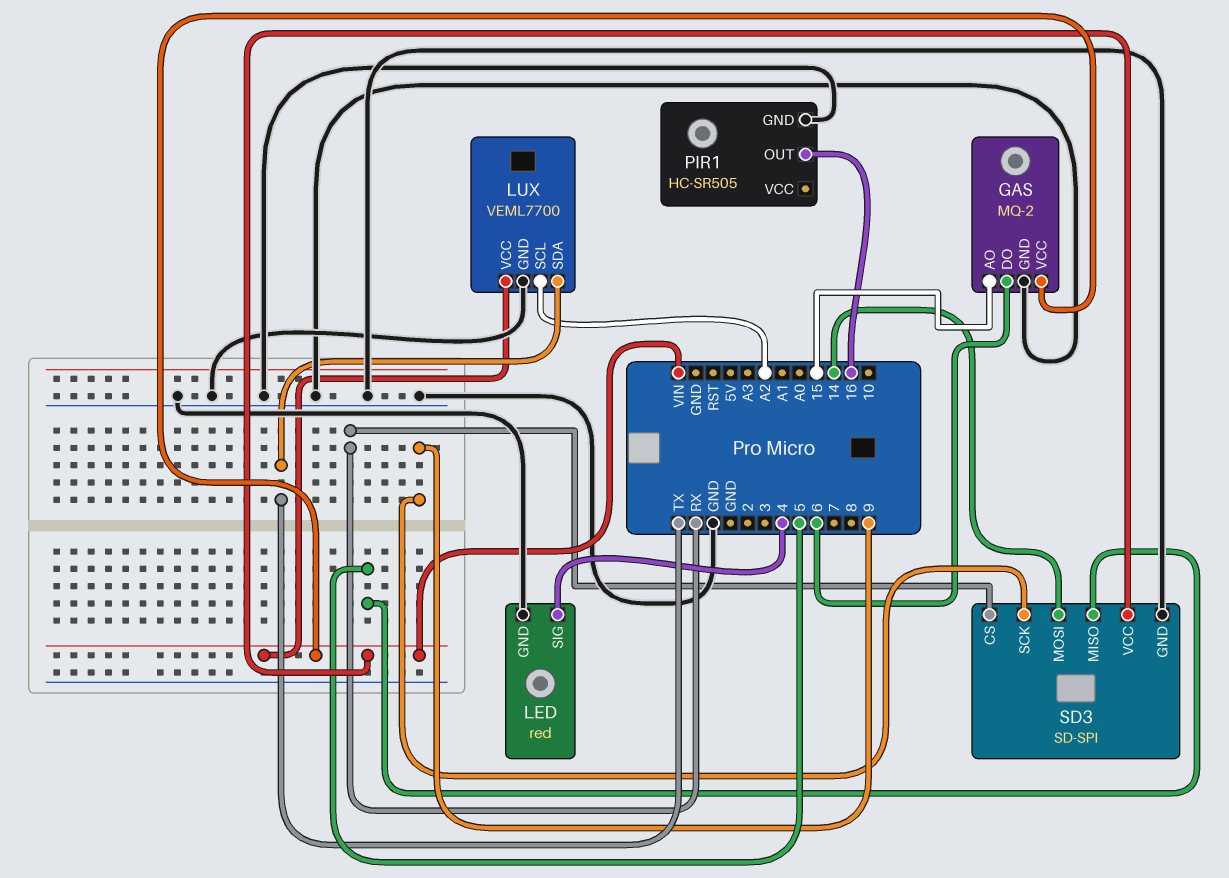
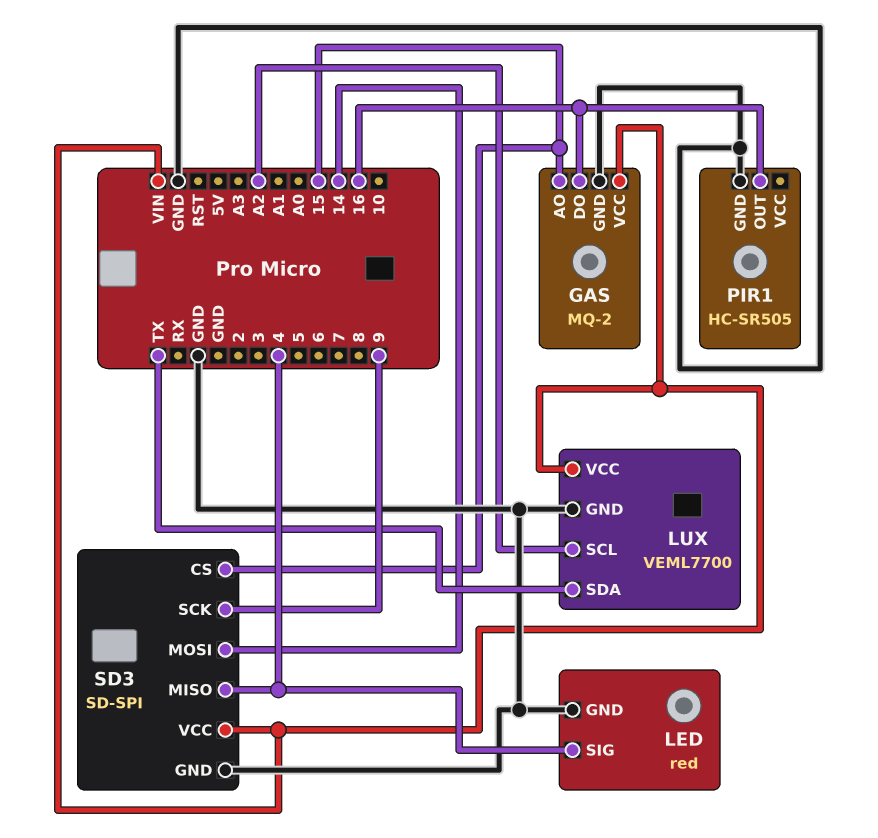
GAS pin DO: 6 -> 16
SD3 pin CS: RX -> 15
SD3 pin MISO: 5 -> 4

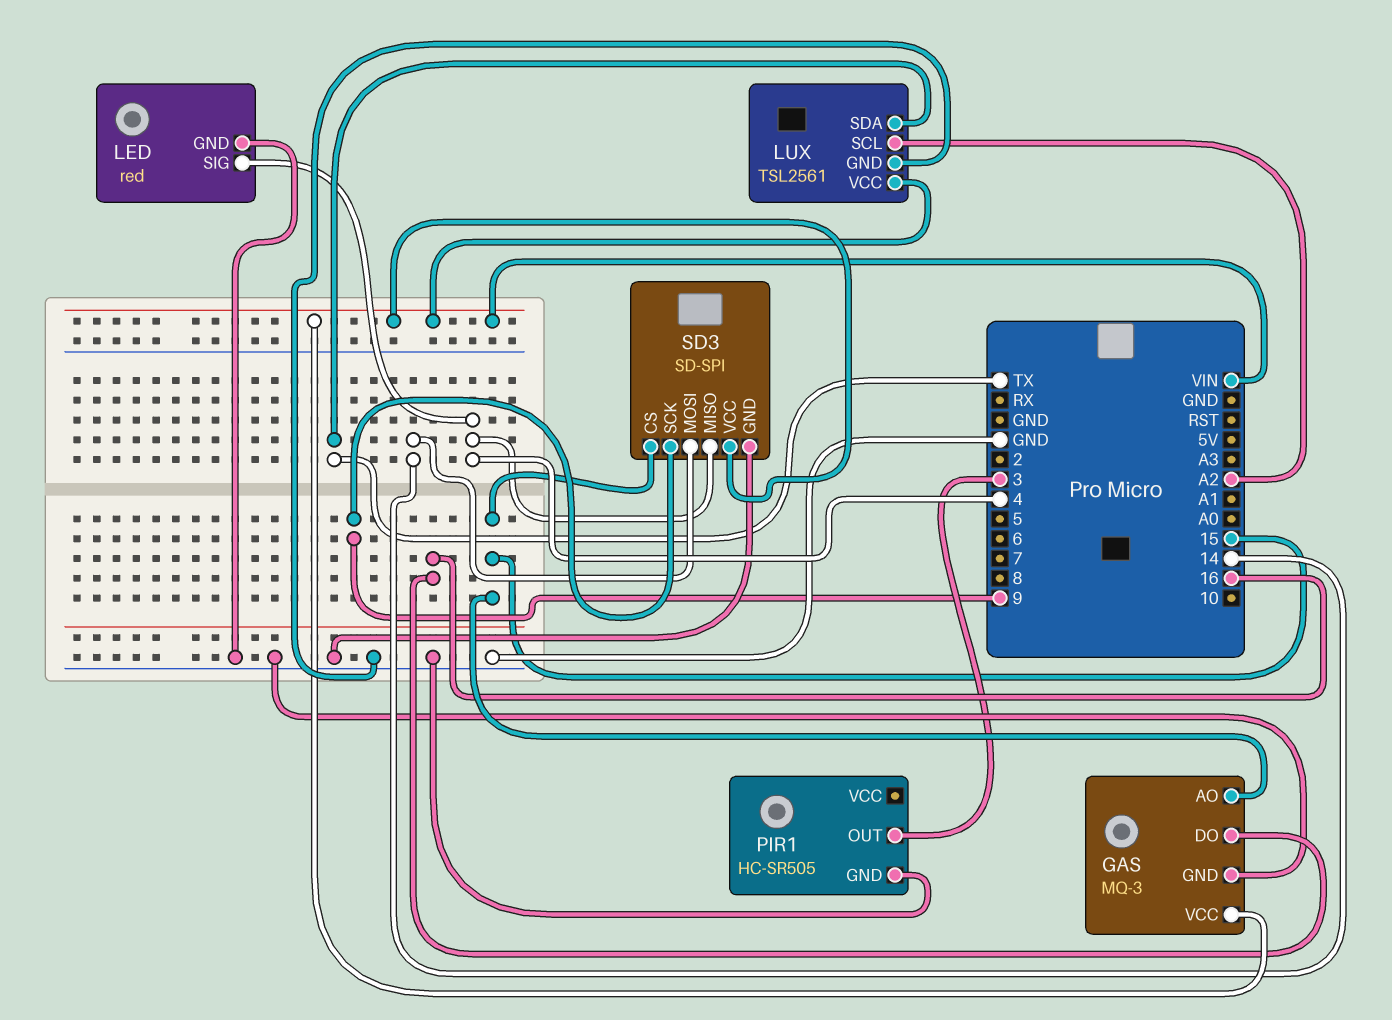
GAS: MQ-2 -> MQ-3
LUX: VEML7700 -> TSL2561
PIR1 pin OUT: 16 -> 3

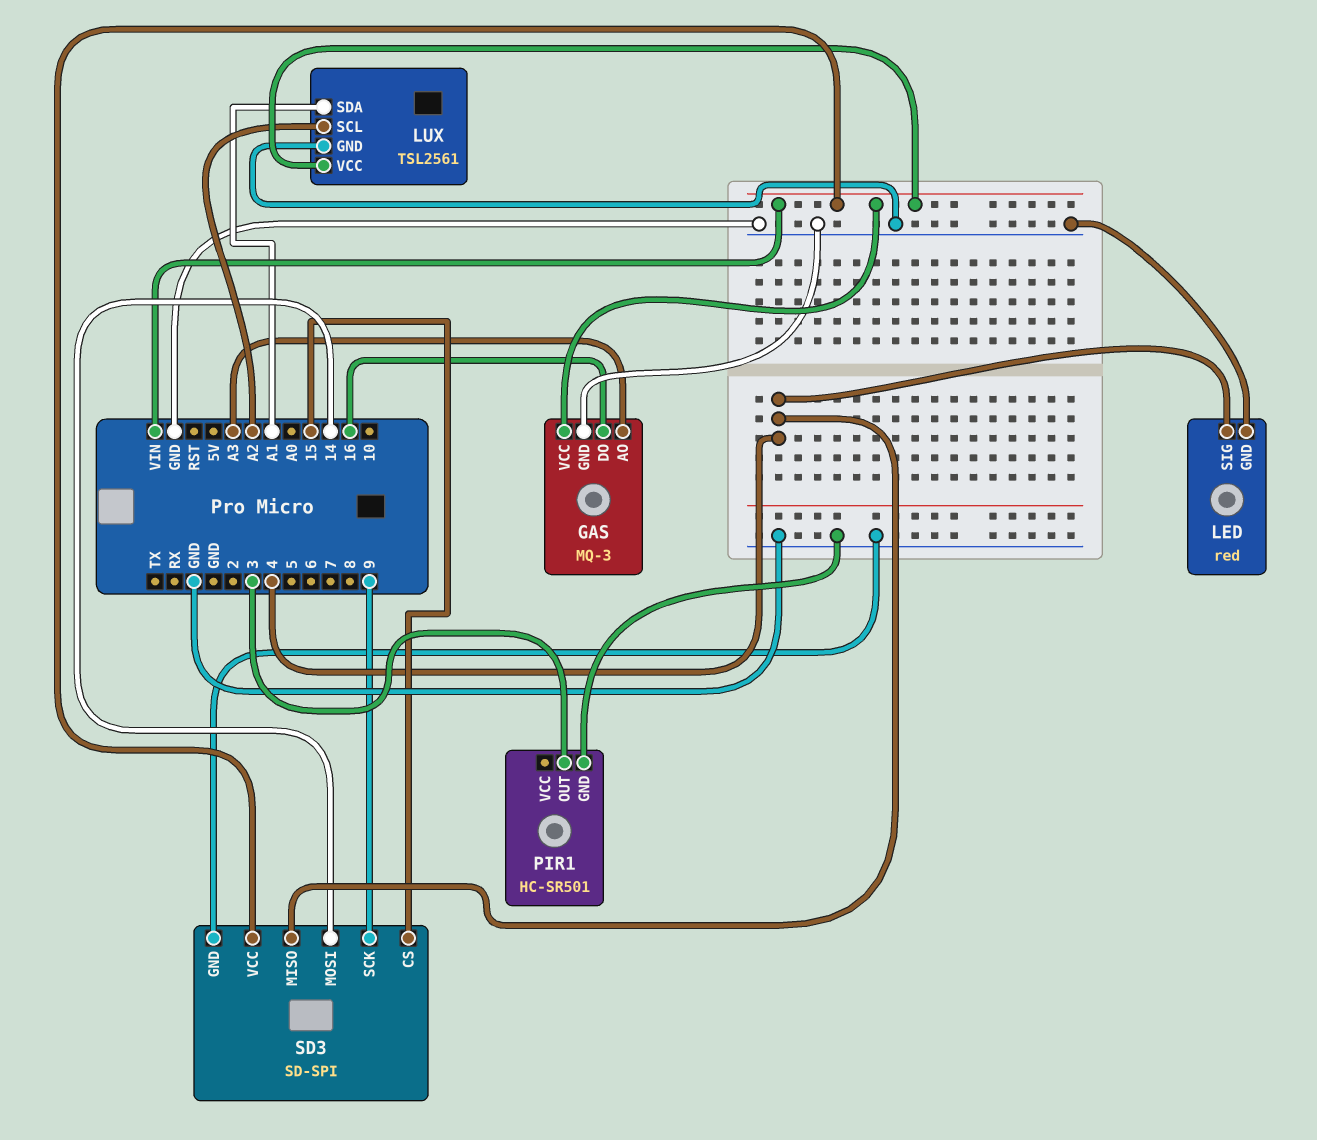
GAS pin AO: 15 -> A3
LUX pin SDA: TX -> A1
PIR1: HC-SR505 -> HC-SR501

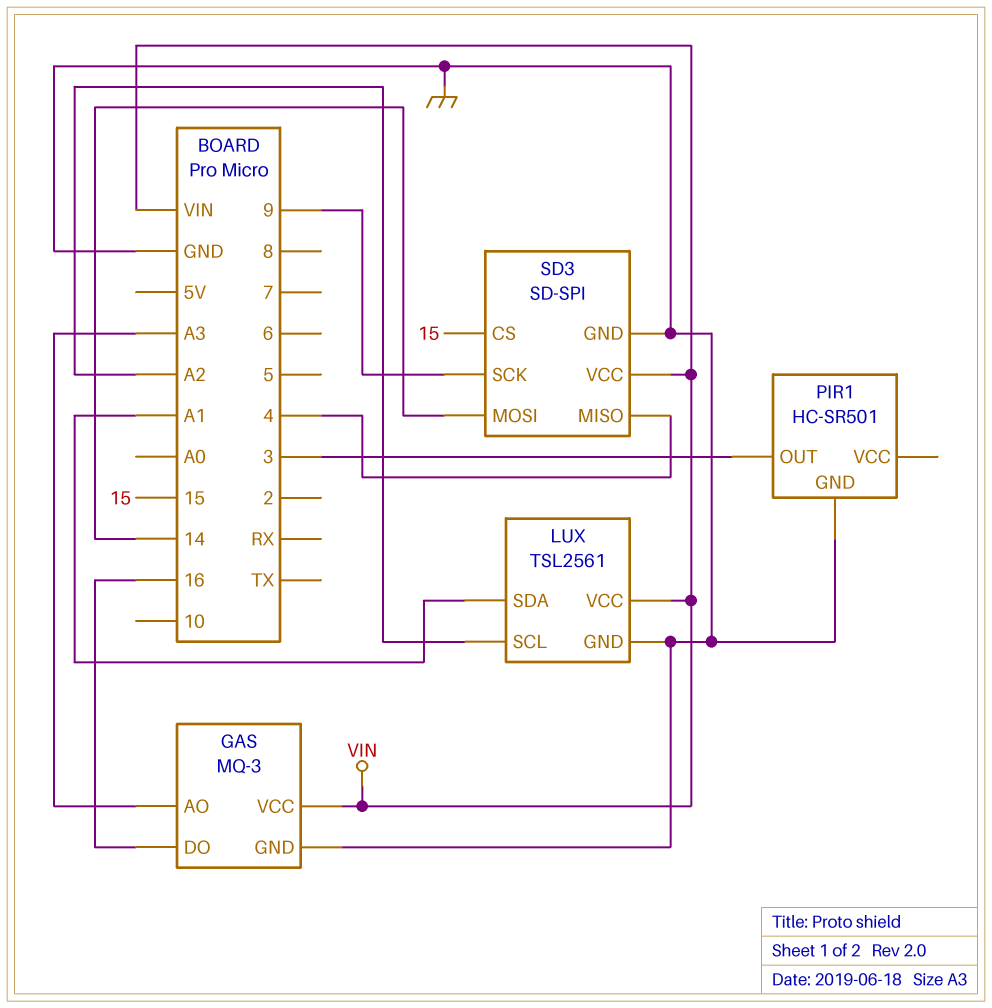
LED: red -> none
LED pin GND: GND -> none
LED pin SIG: 4 -> none

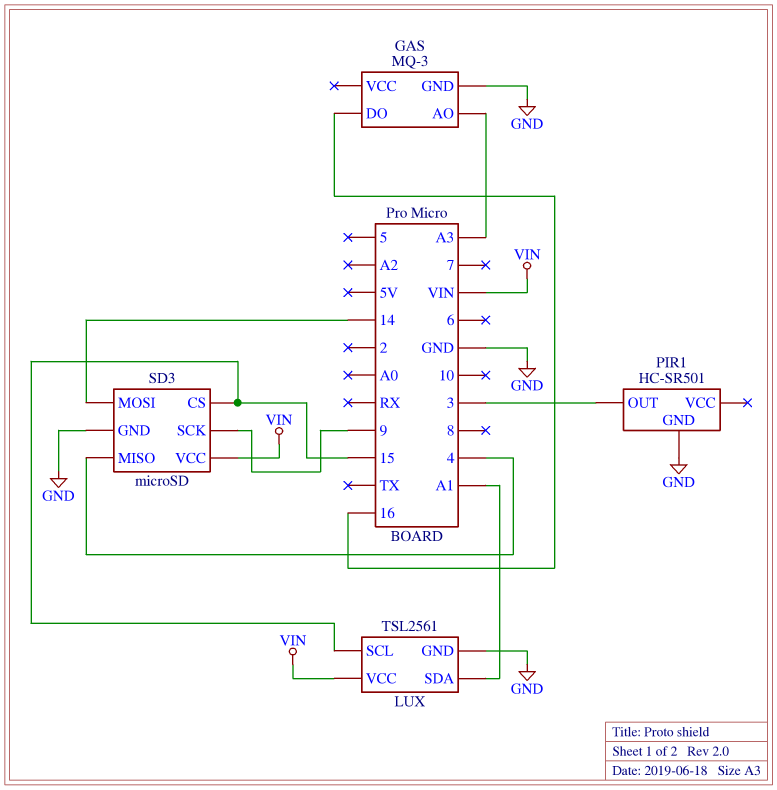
GAS pin VCC: VIN -> none
LUX pin SCL: A2 -> 15
SD3: SD-SPI -> microSD

